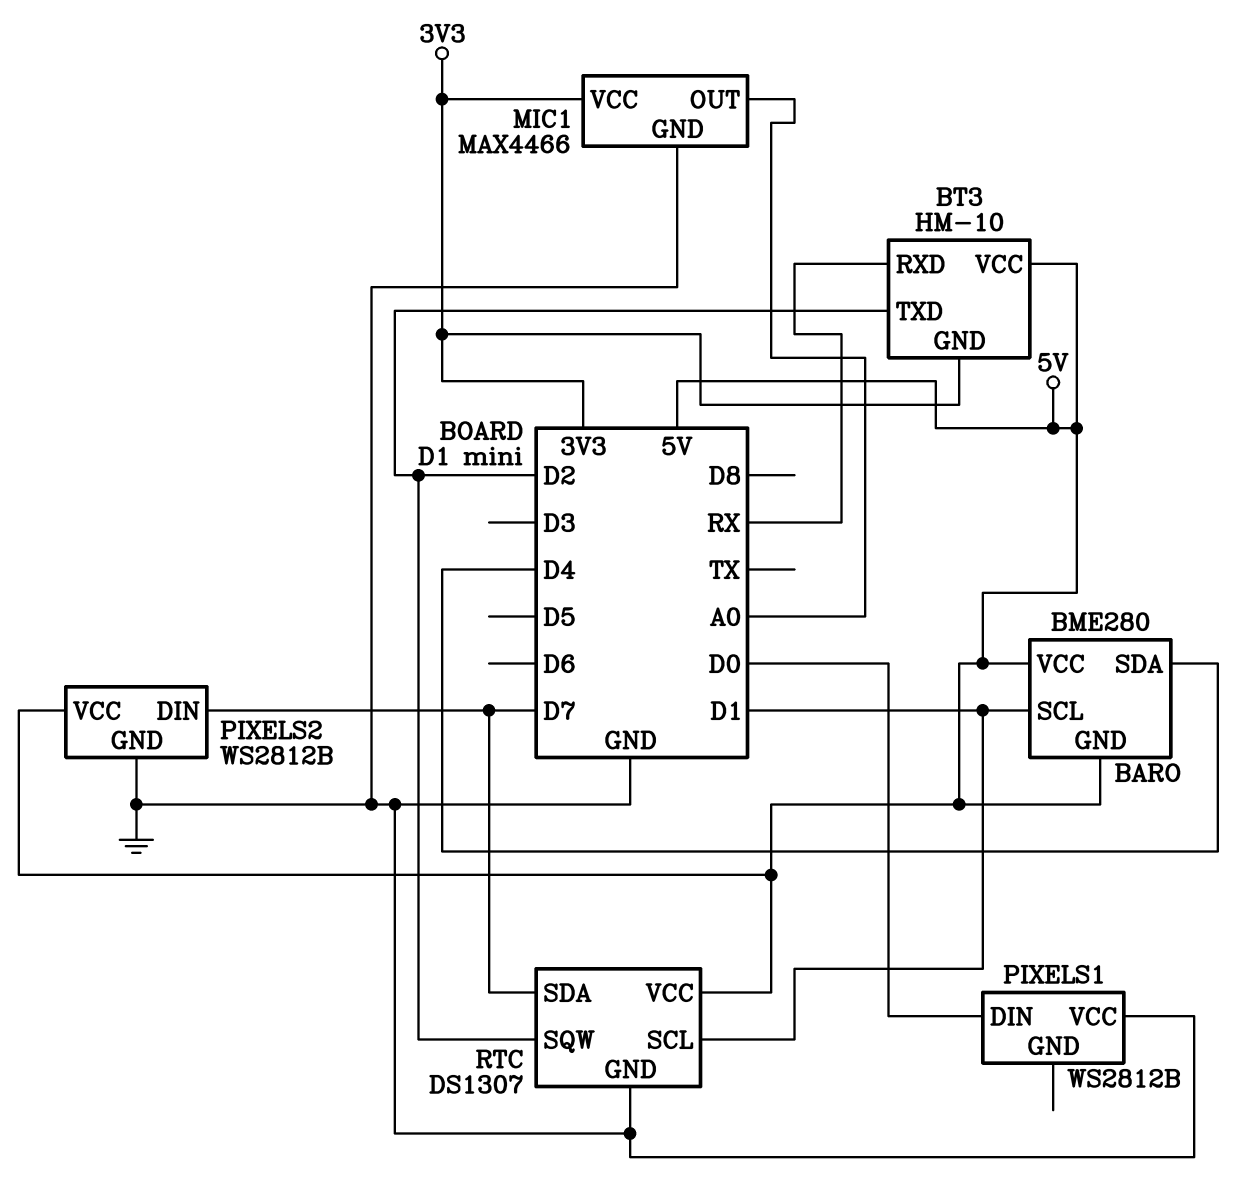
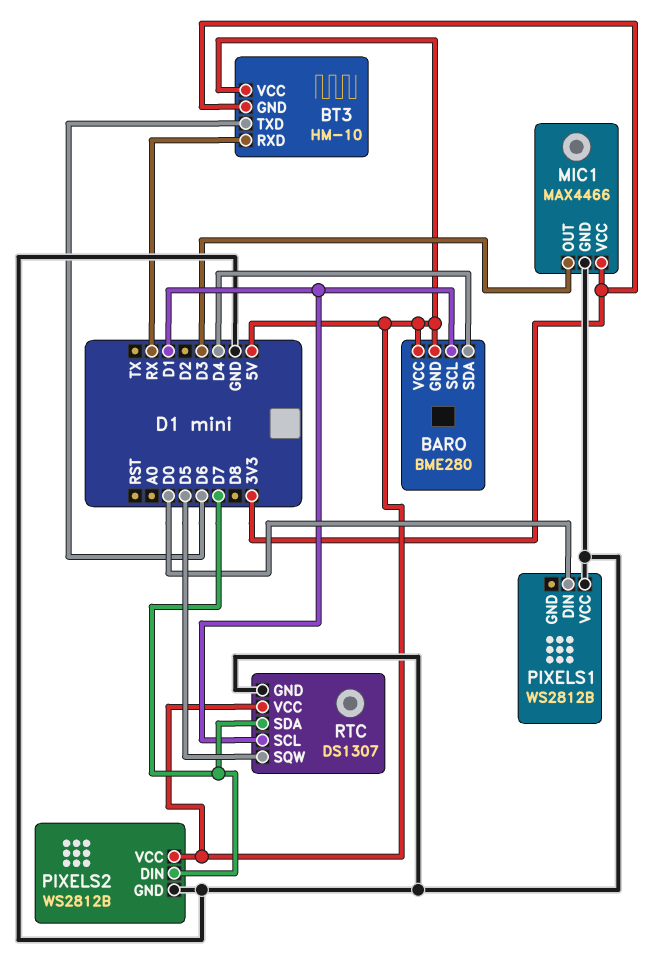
BT3 pin TXD: D2 -> D6
MIC1 pin OUT: A0 -> D3
RTC pin SQW: D2 -> D5

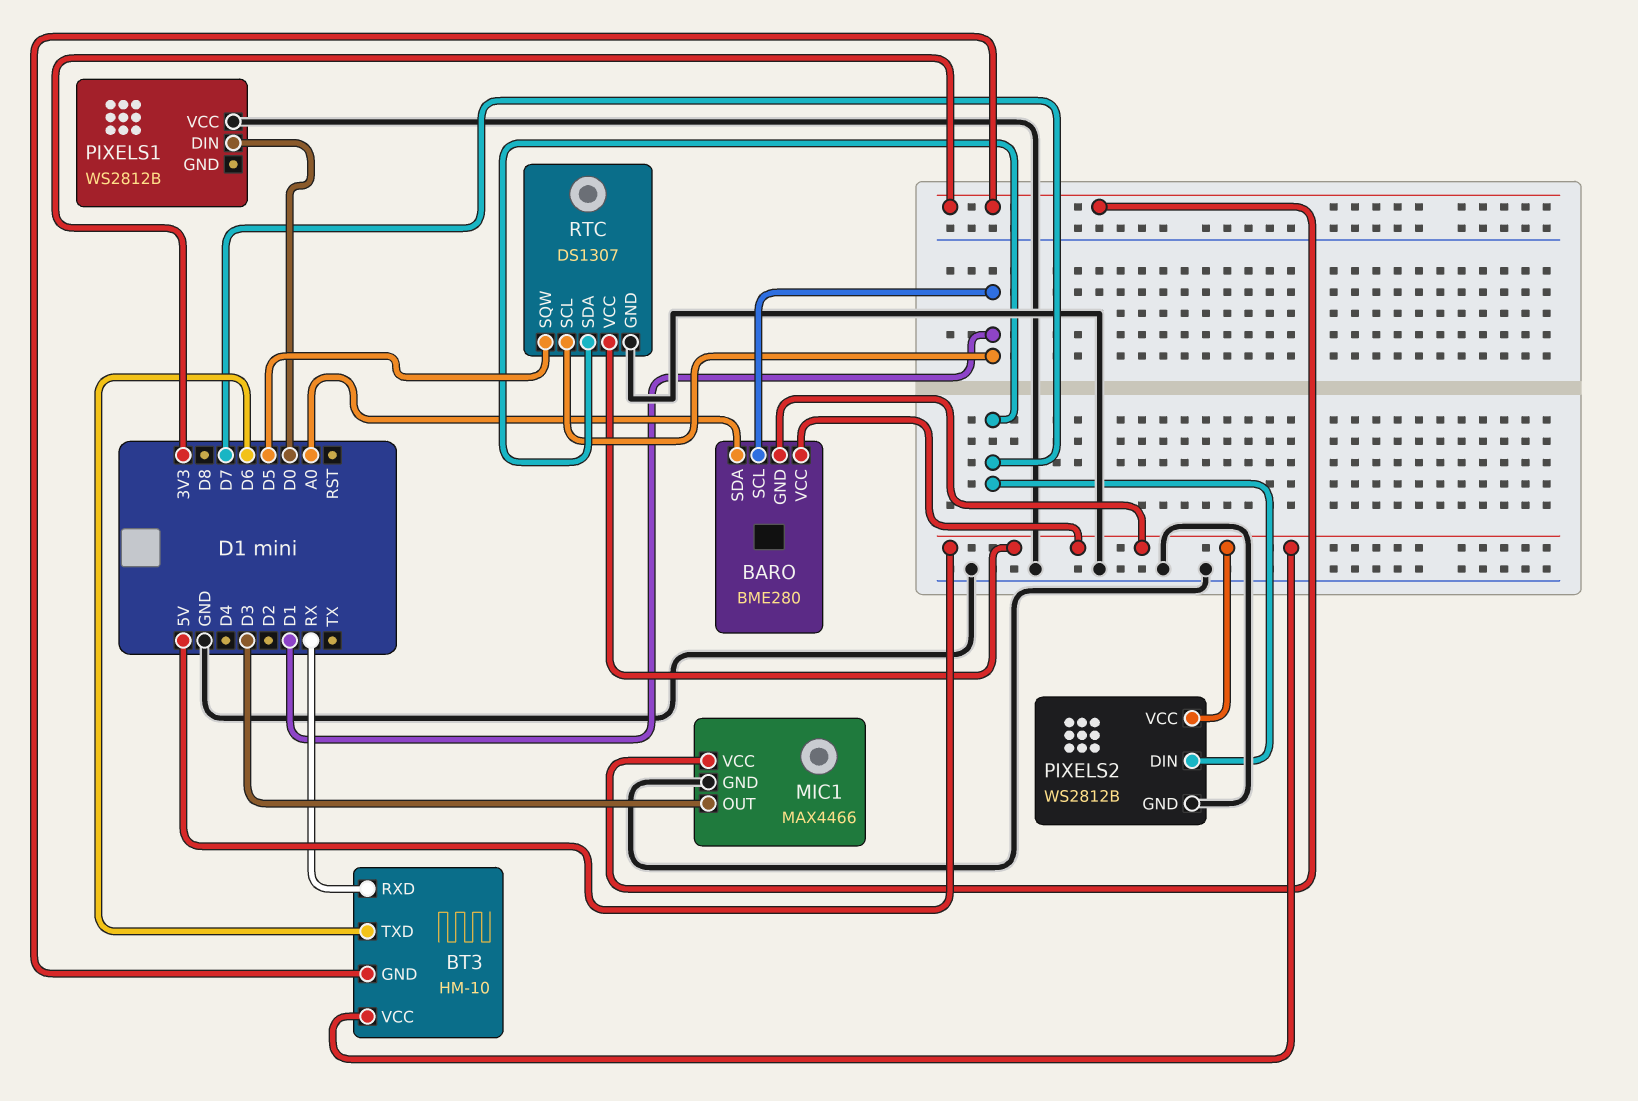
BARO pin SDA: D4 -> A0

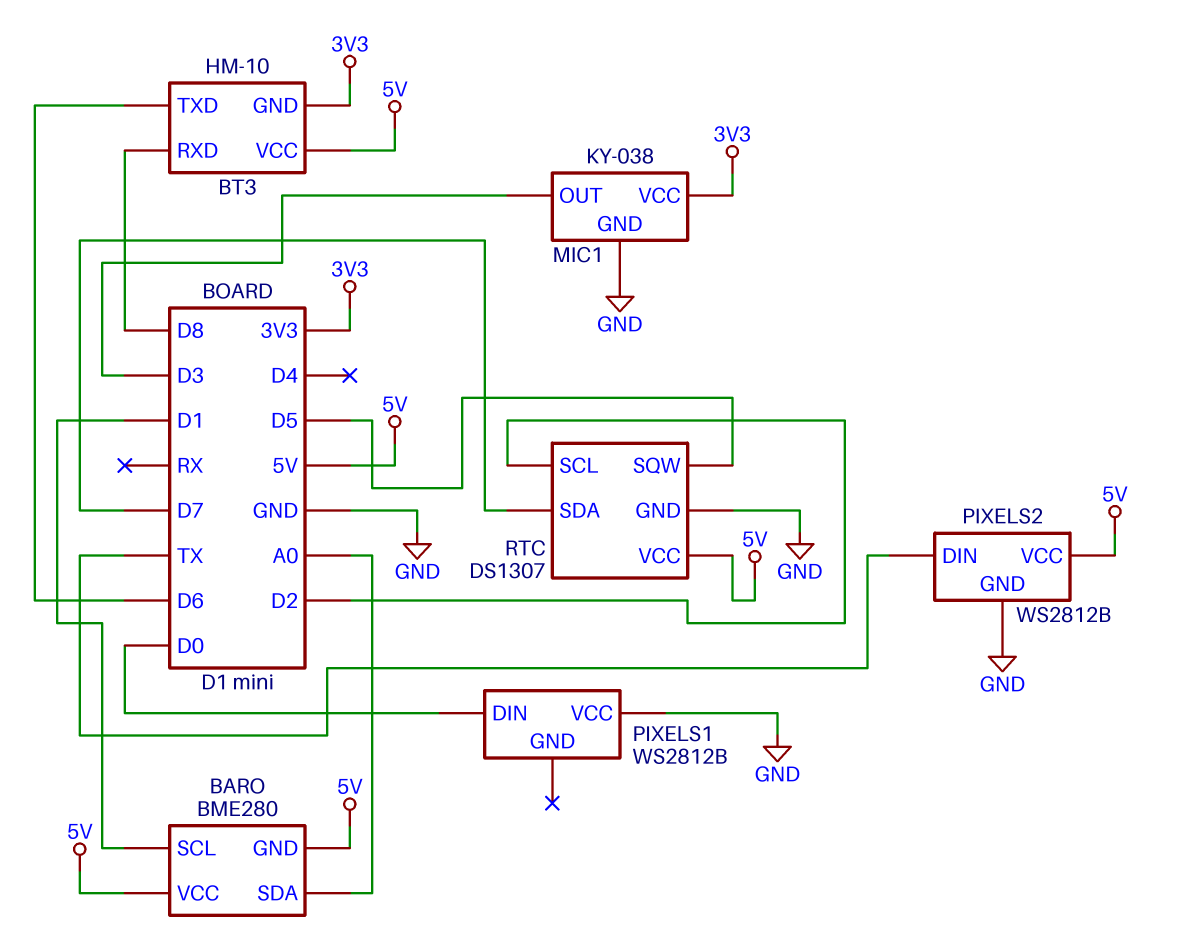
BT3 pin RXD: RX -> D8
MIC1: MAX4466 -> KY-038
PIXELS2 pin DIN: D7 -> TX
RTC pin SCL: D1 -> D2

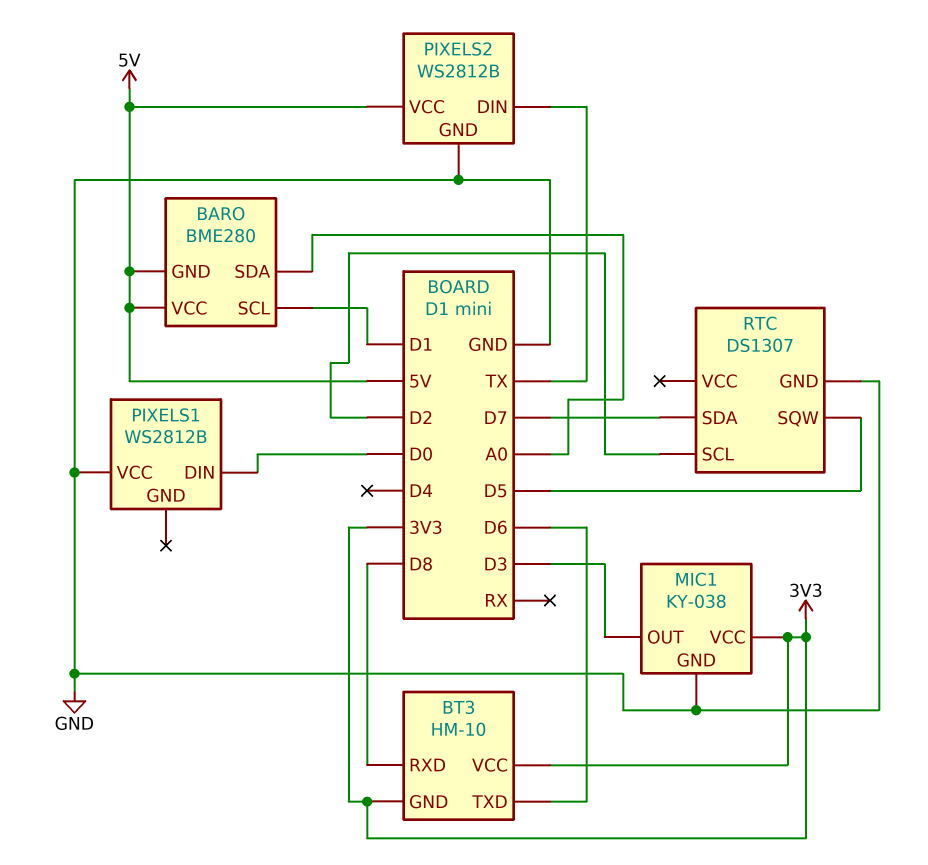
BT3 pin VCC: 5V -> 3V3
RTC pin VCC: 5V -> none

